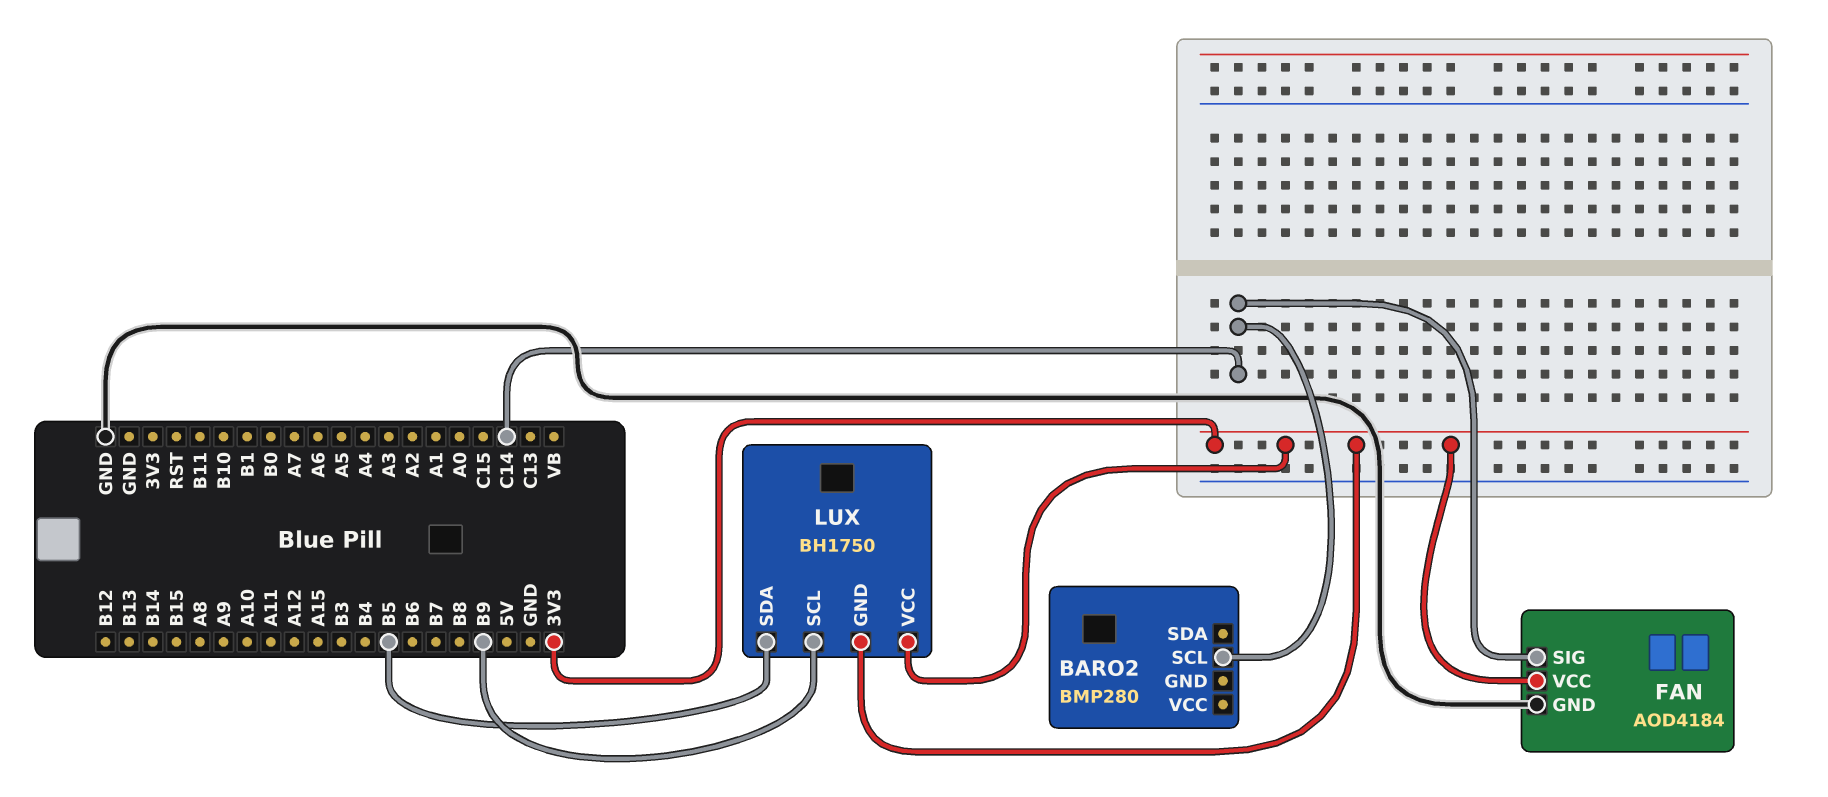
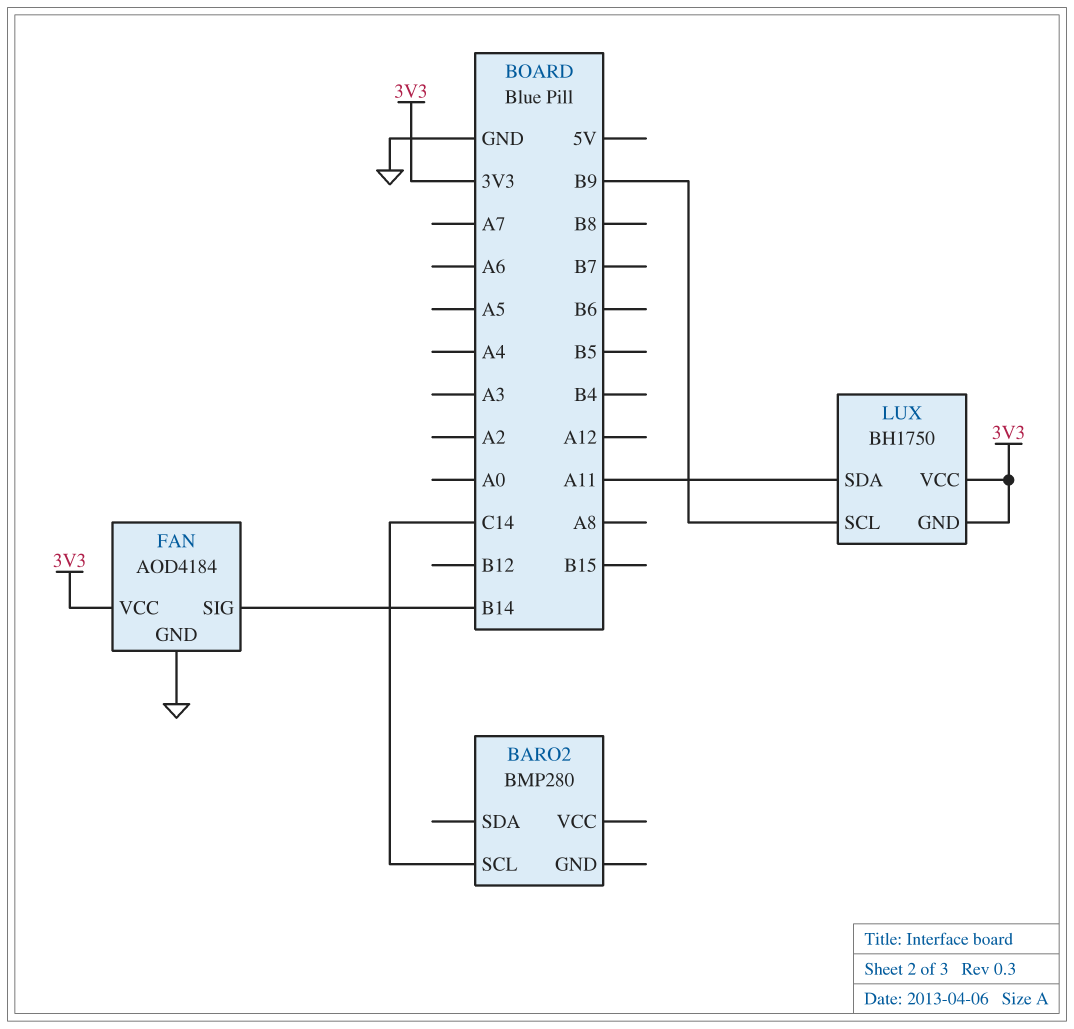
FAN pin SIG: C14 -> B14
LUX pin SDA: B5 -> A11

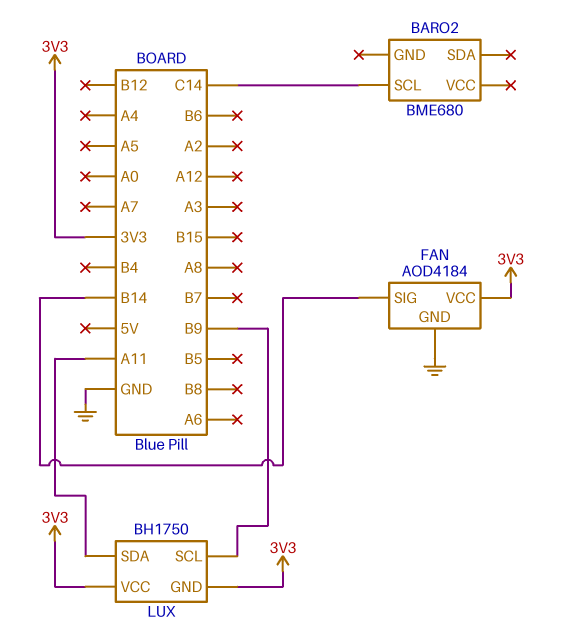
BARO2: BMP280 -> BME680

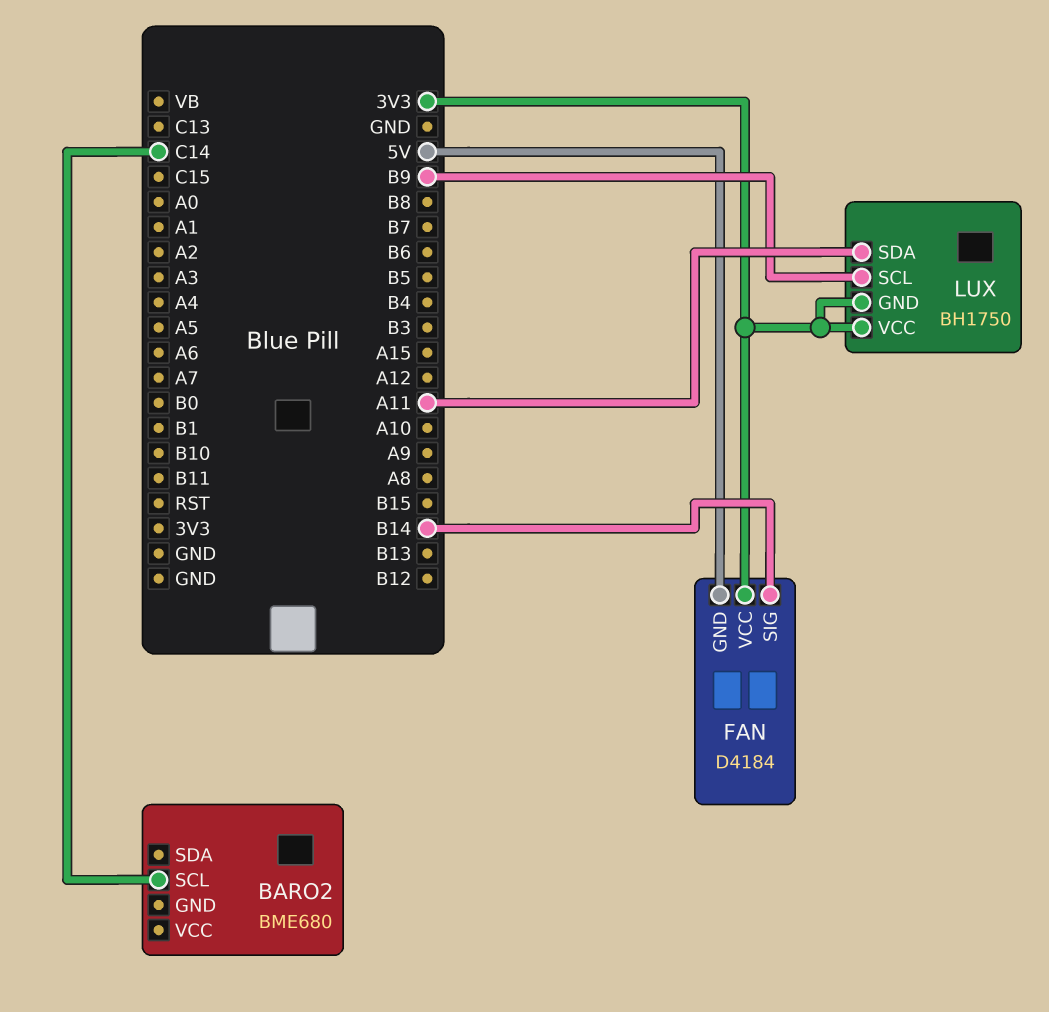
FAN: AOD4184 -> D4184
FAN pin GND: GND -> 5V

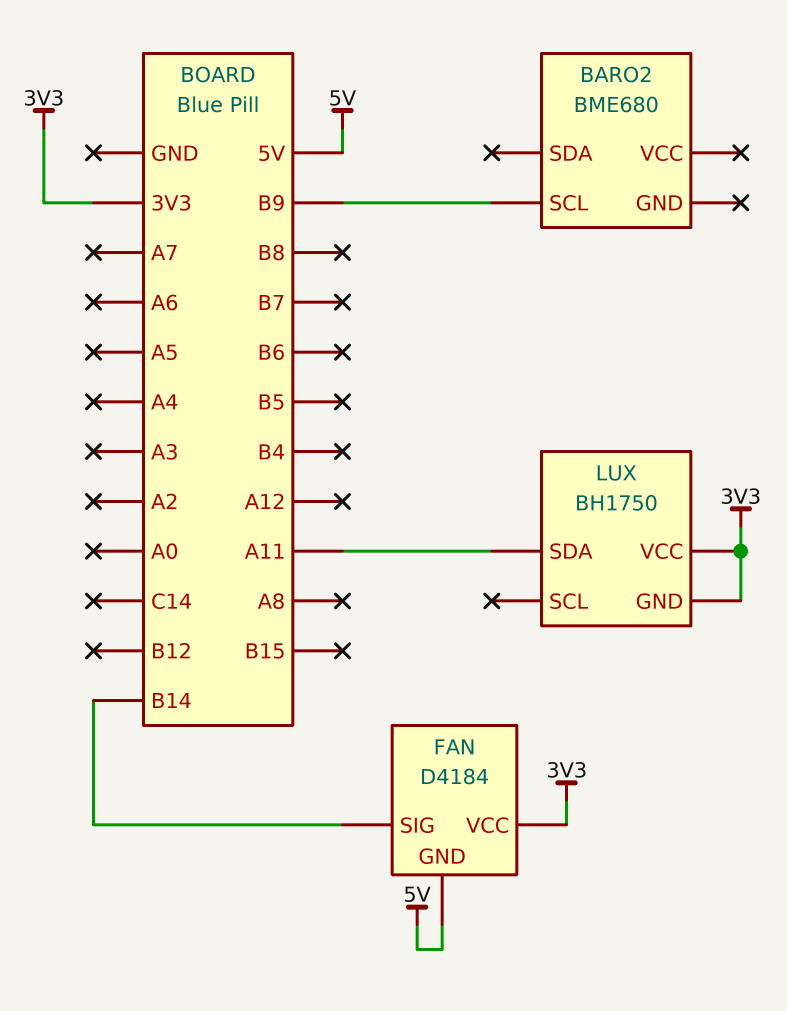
BARO2 pin SCL: C14 -> B9
LUX pin SCL: B9 -> none

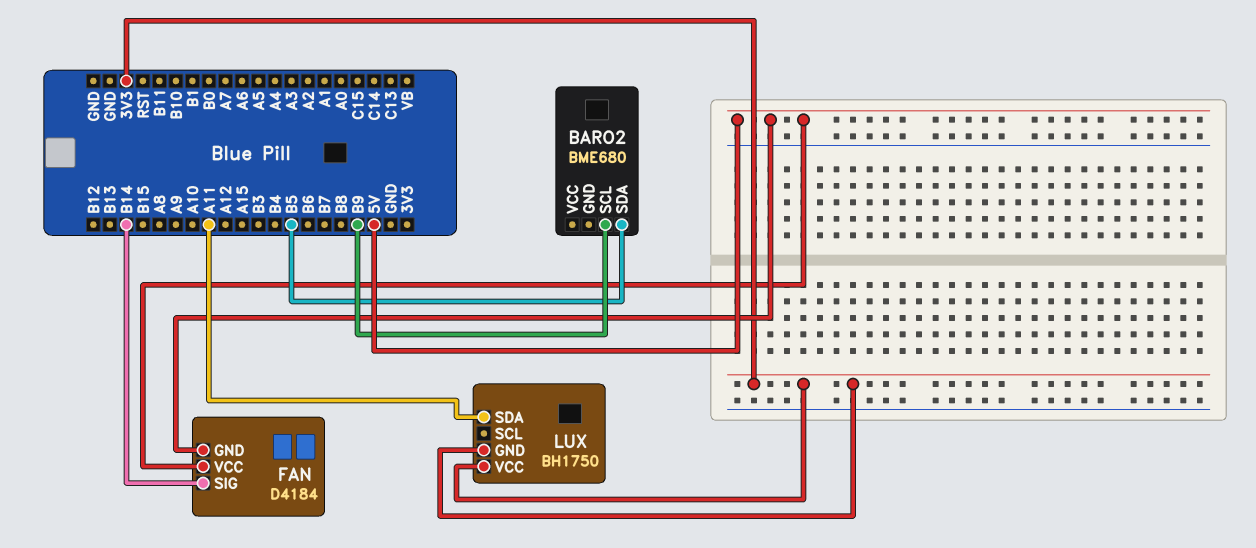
BARO2 pin SDA: none -> B5
FAN pin VCC: 3V3 -> 5V

